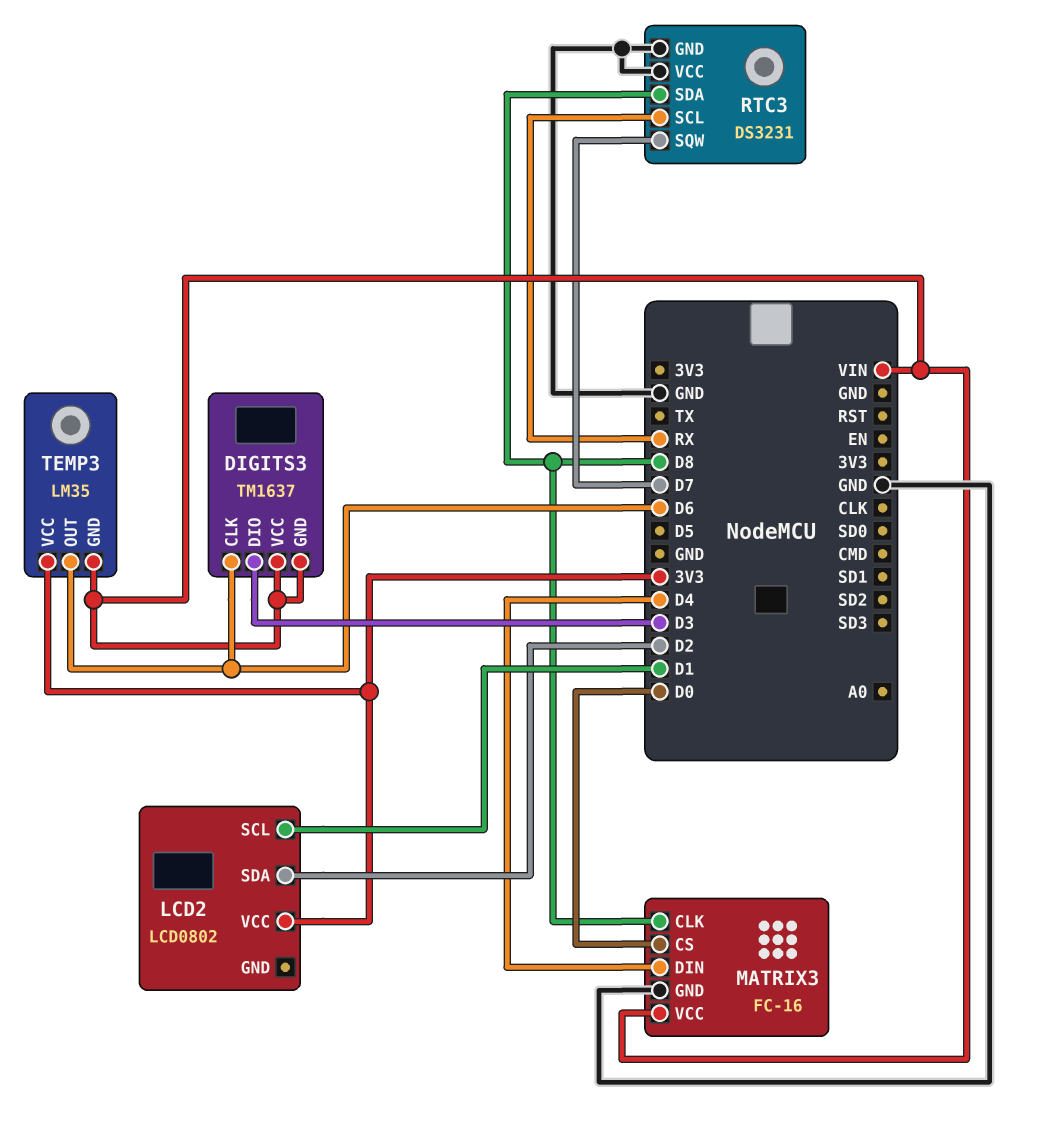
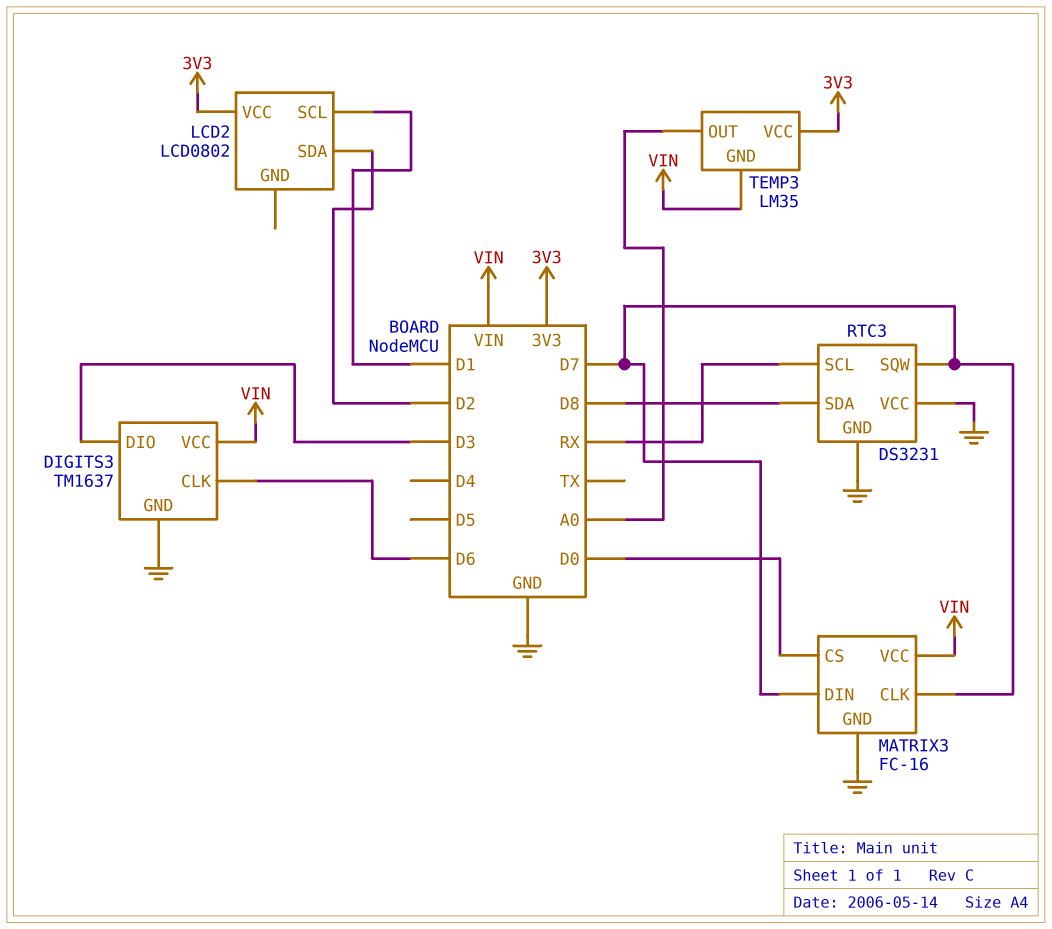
DIGITS3 pin GND: VIN -> GND
MATRIX3 pin CLK: D8 -> D7
MATRIX3 pin DIN: D4 -> D7
TEMP3 pin OUT: D6 -> A0

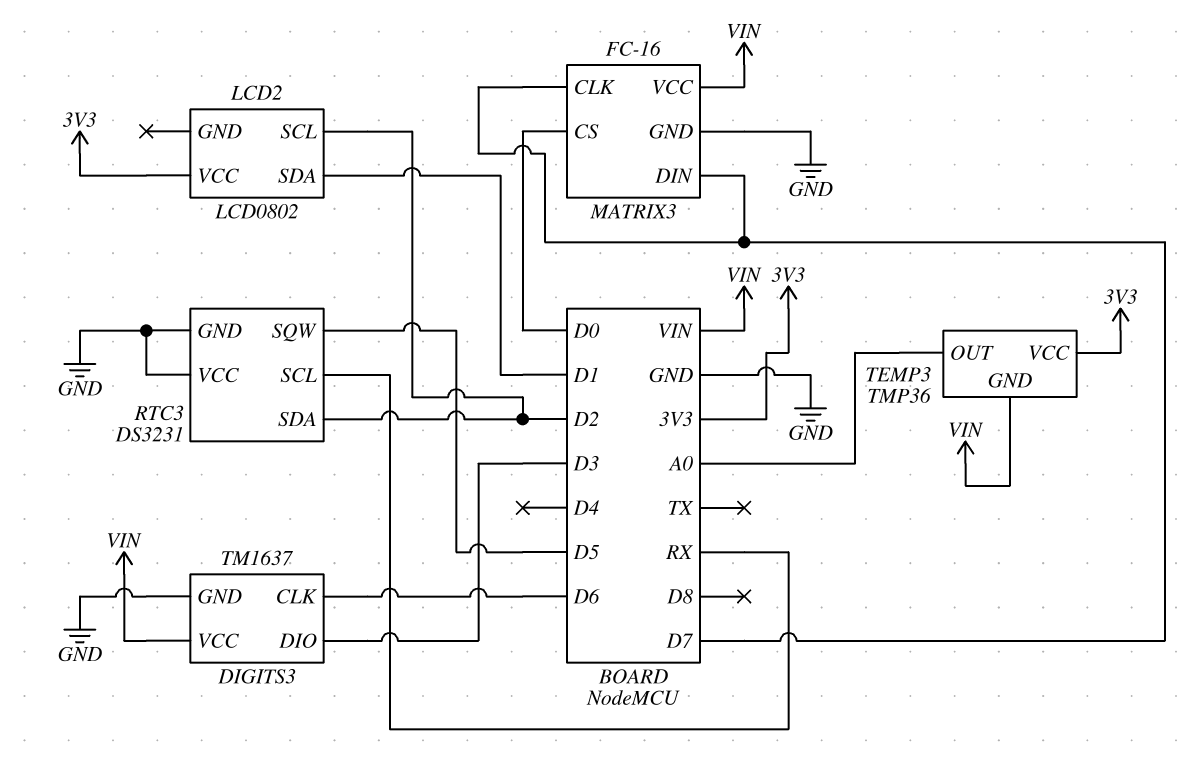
LCD2 pin SCL: D1 -> D2
LCD2 pin SDA: D2 -> D1
RTC3 pin SDA: D8 -> D2
RTC3 pin SQW: D7 -> D5
TEMP3: LM35 -> TMP36

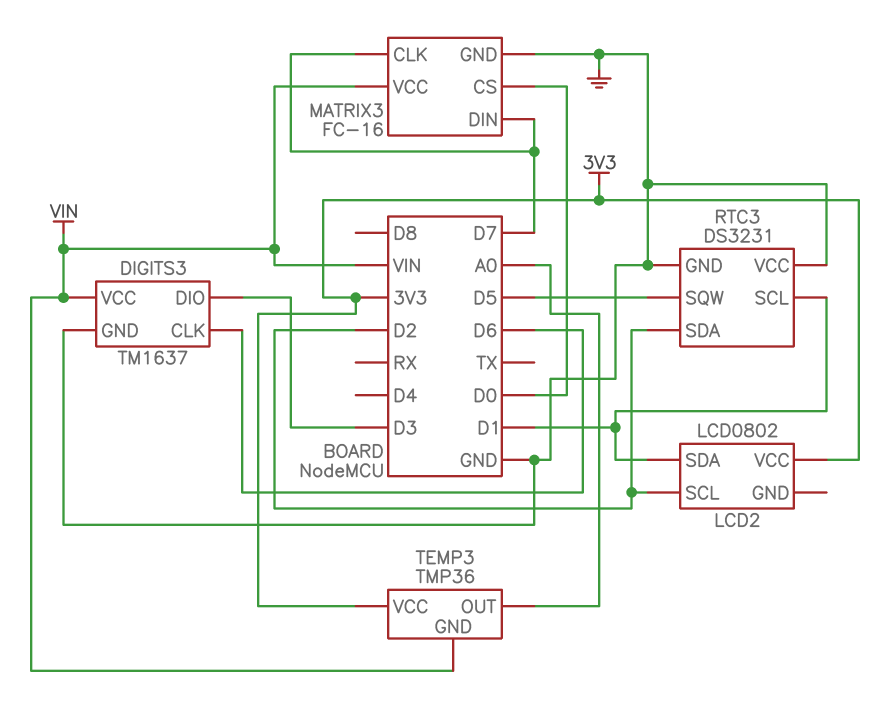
RTC3 pin SCL: RX -> D1

